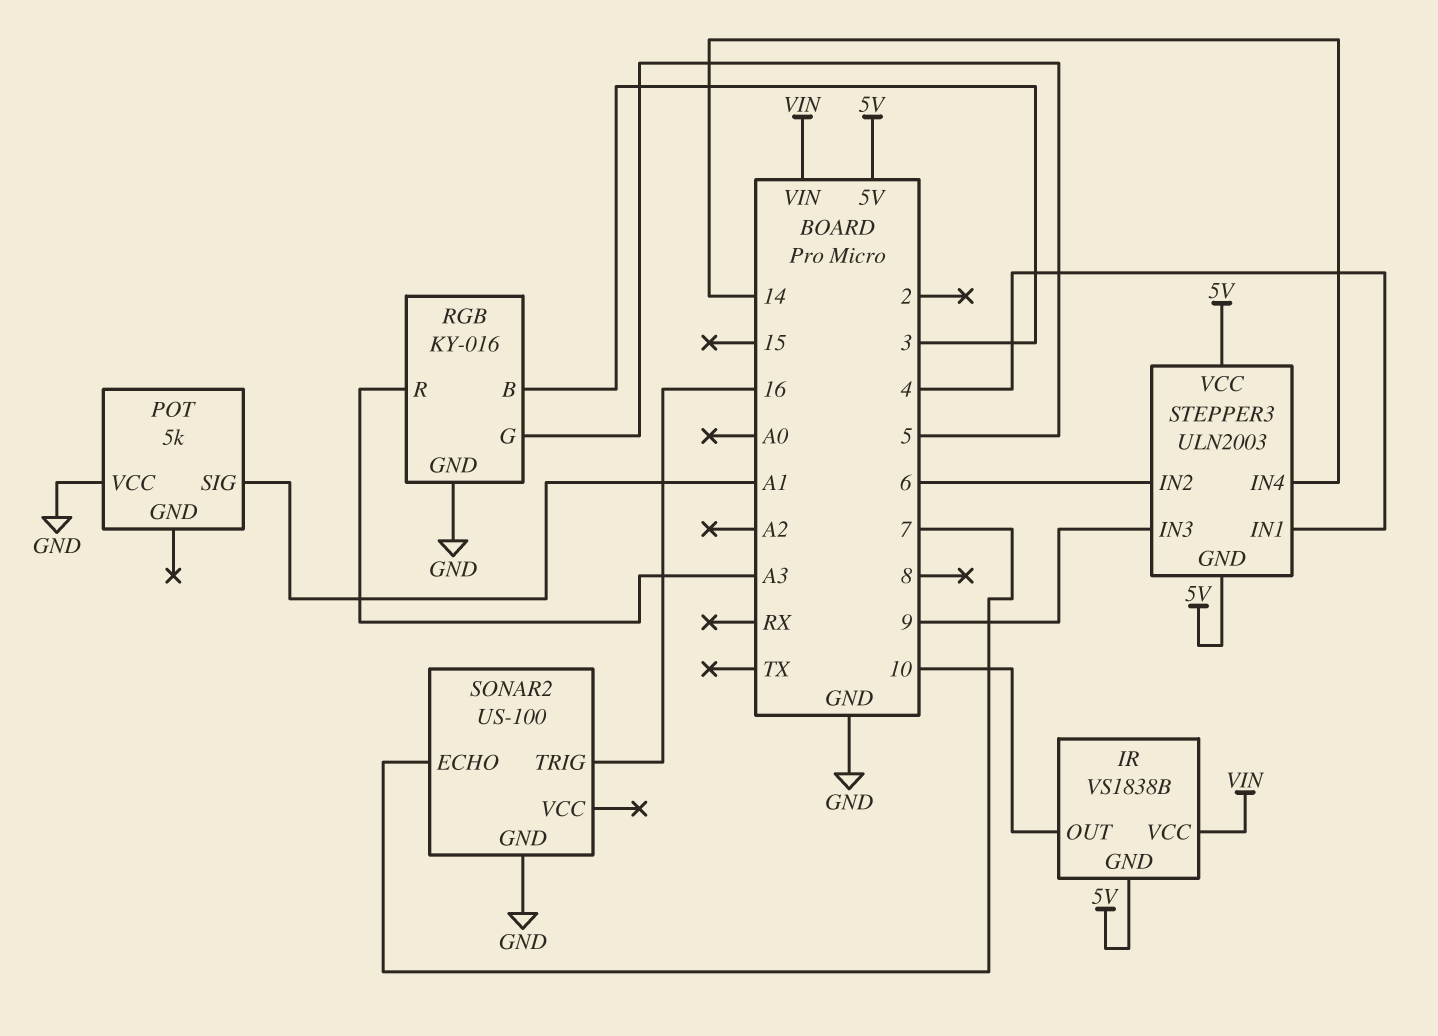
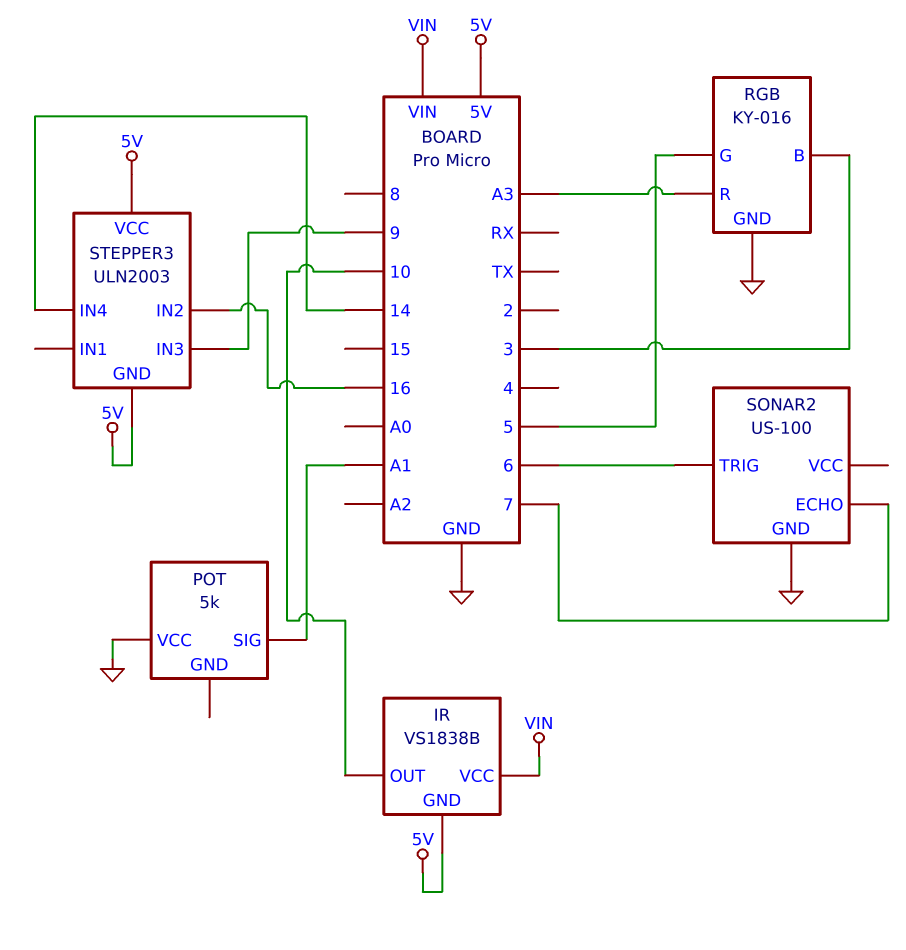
SONAR2 pin TRIG: 16 -> 6
STEPPER3 pin IN1: 4 -> none
STEPPER3 pin IN2: 6 -> 16

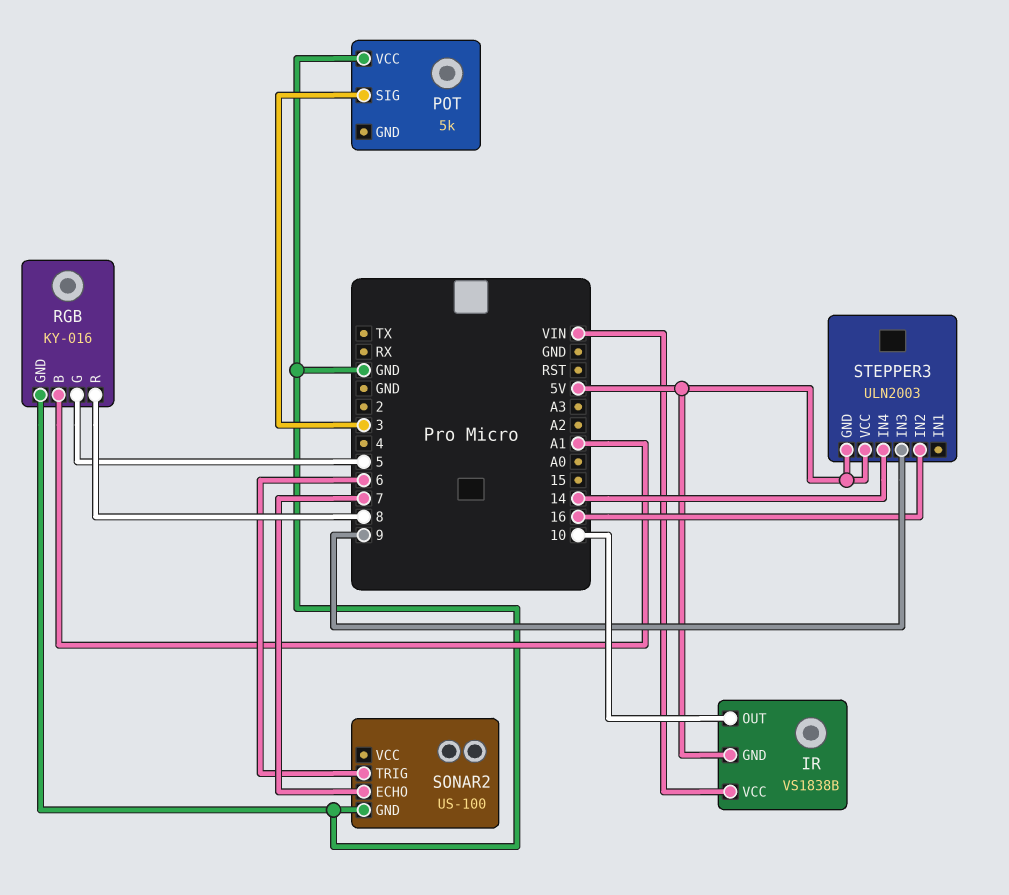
POT pin SIG: A1 -> 3
RGB pin B: 3 -> A1
RGB pin R: A3 -> 8

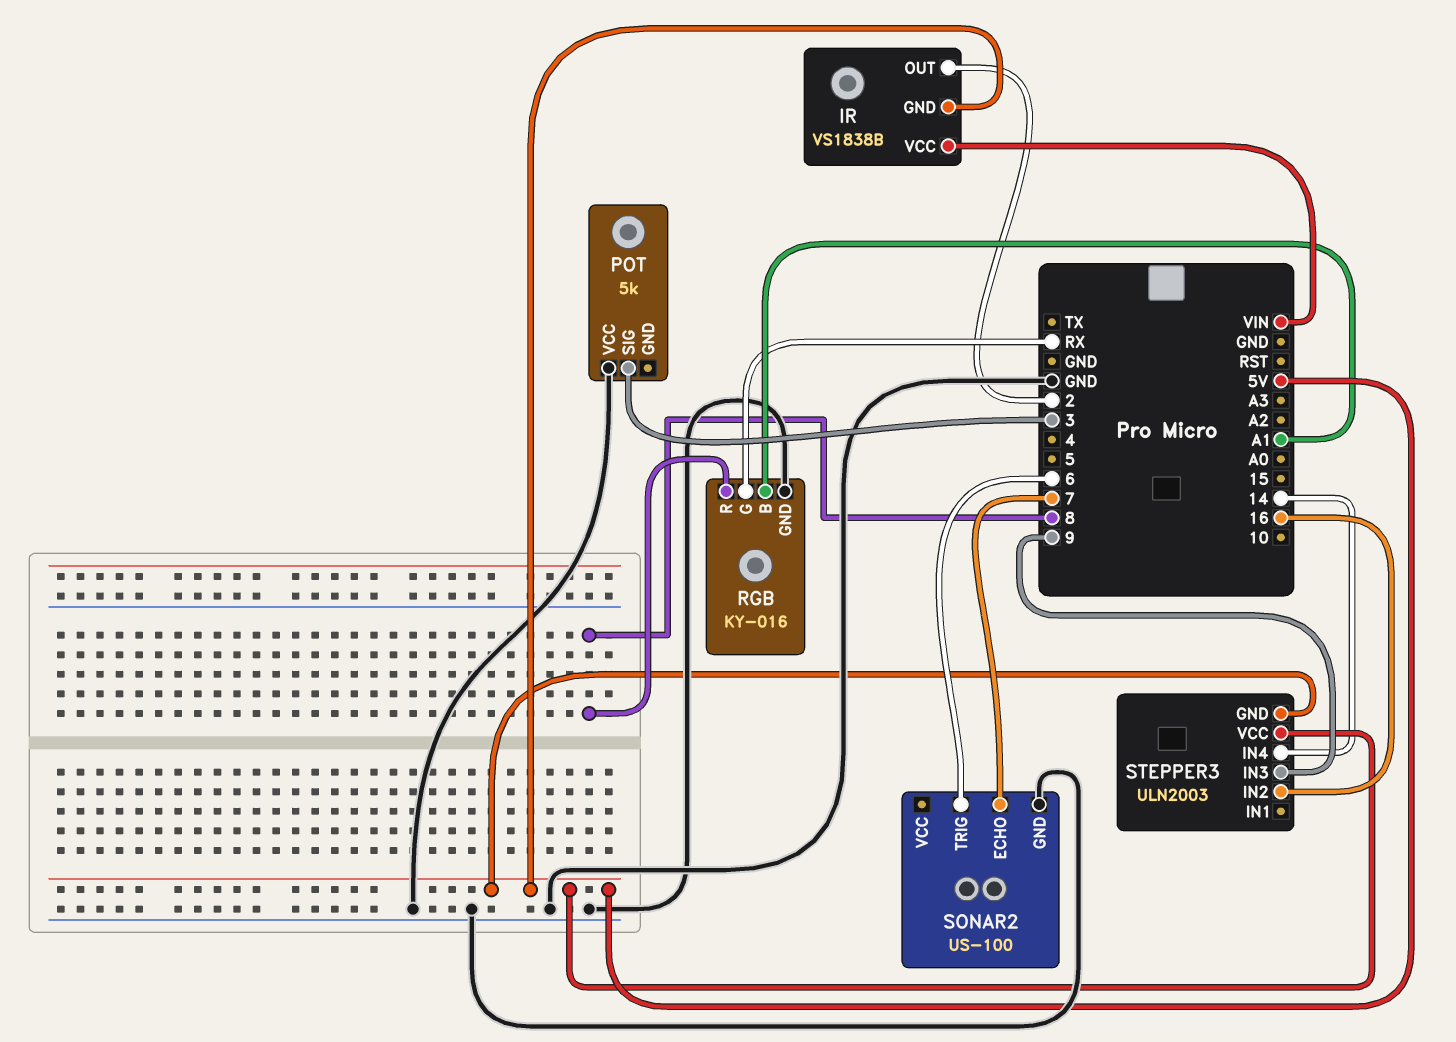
IR pin OUT: 10 -> 2
RGB pin G: 5 -> RX

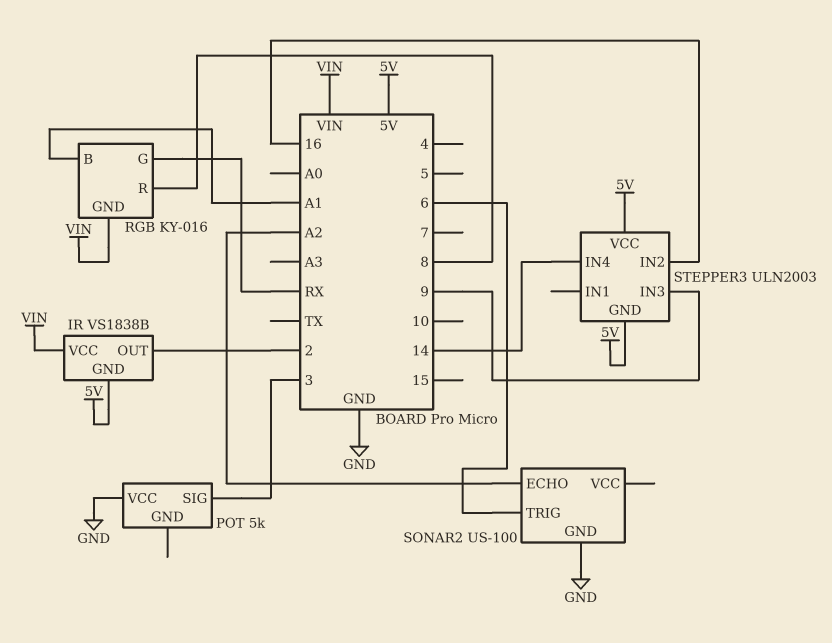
RGB pin GND: GND -> VIN
SONAR2 pin ECHO: 7 -> A2

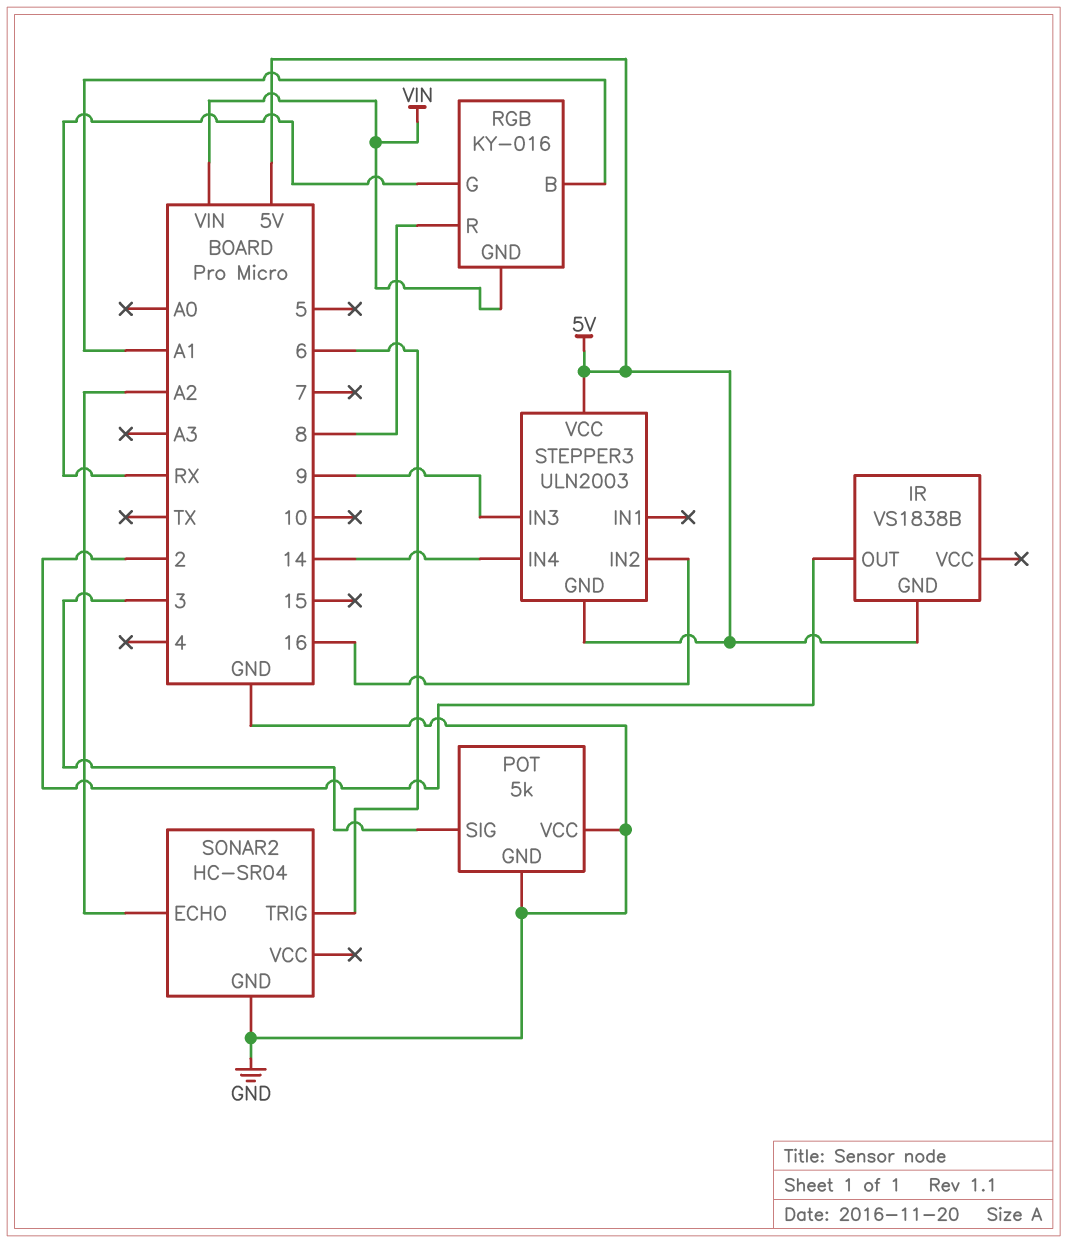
IR pin VCC: VIN -> none
POT pin GND: none -> GND
SONAR2: US-100 -> HC-SR04

